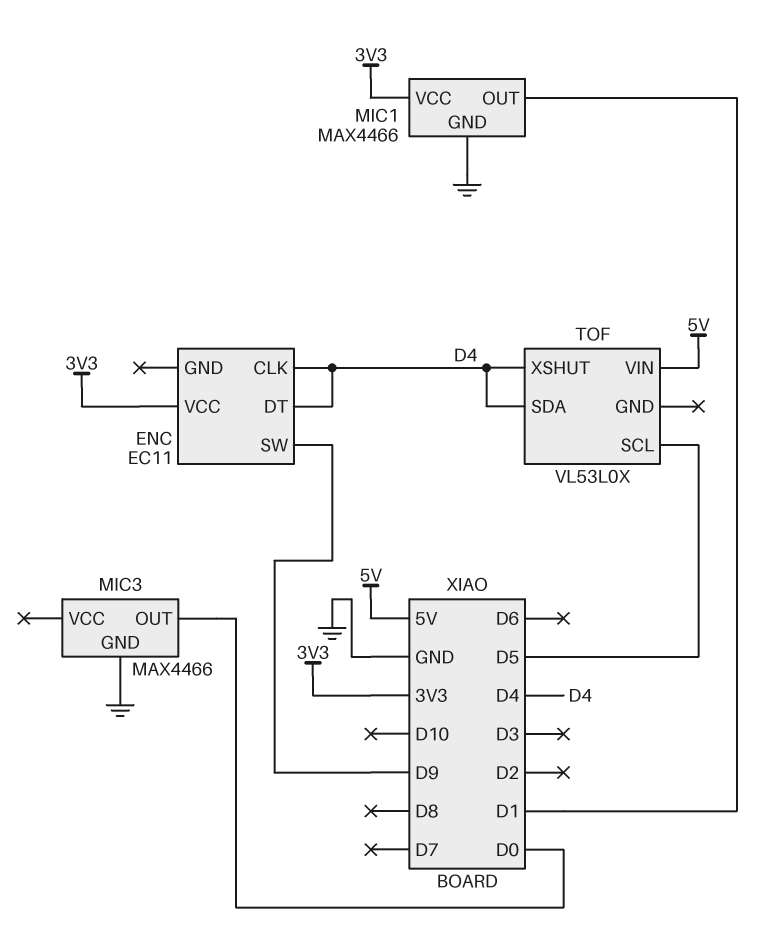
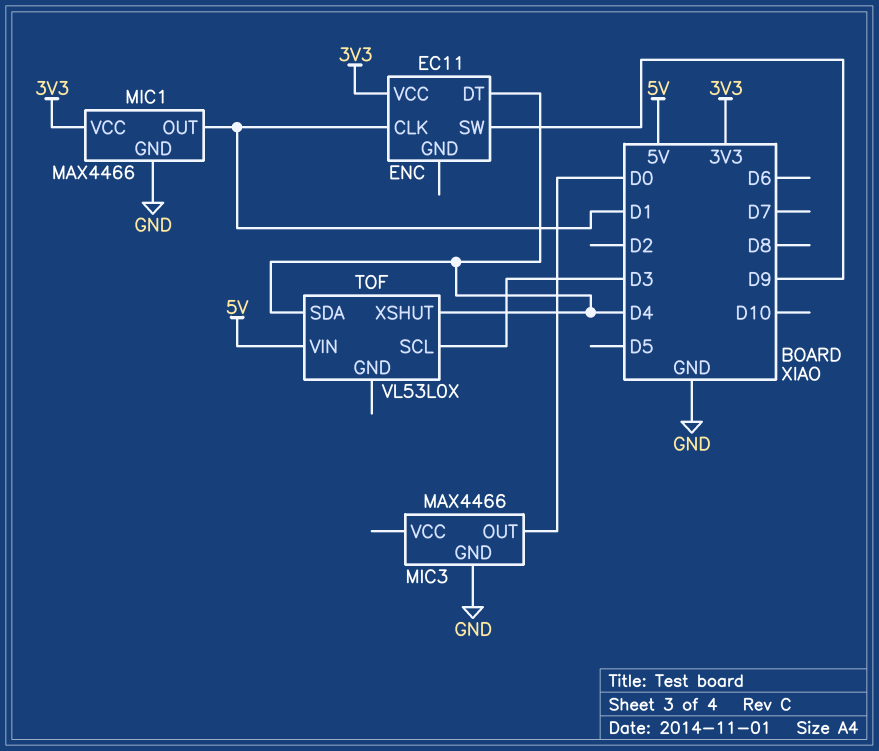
ENC pin CLK: D4 -> D1
TOF pin SCL: D5 -> D3

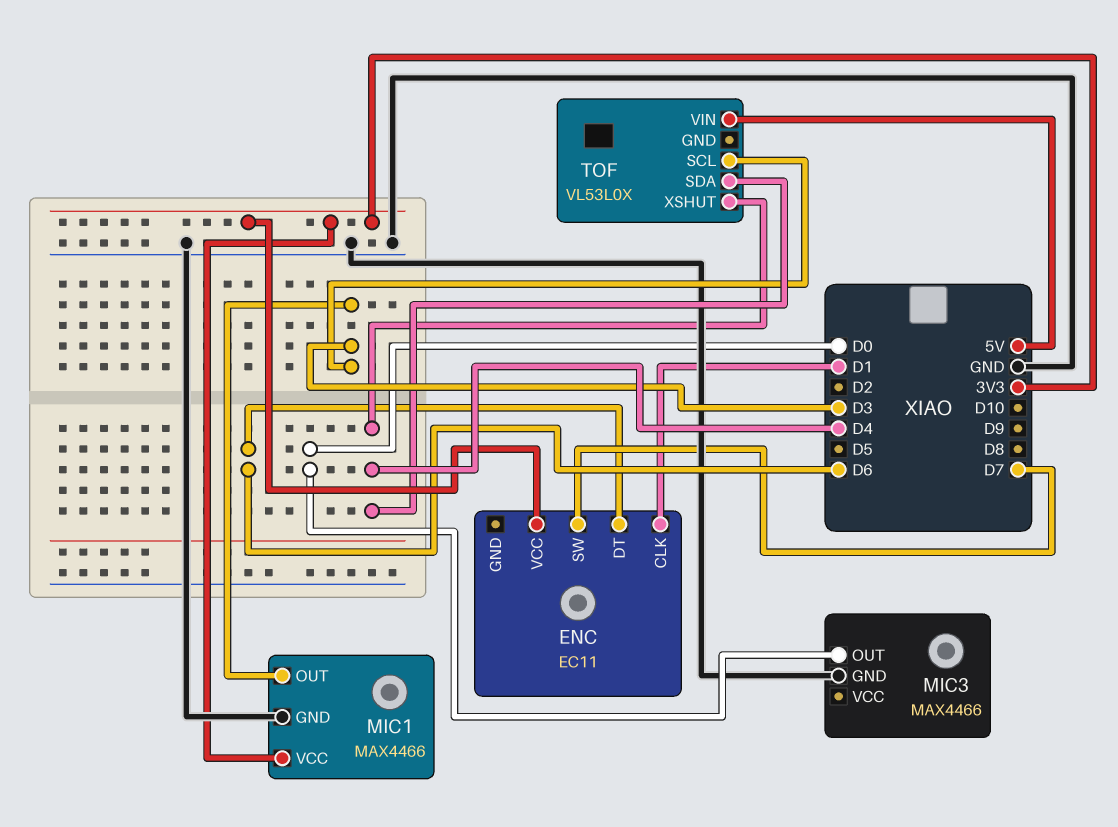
ENC pin DT: D4 -> D6
ENC pin SW: D9 -> D7
MIC1 pin OUT: D1 -> D3

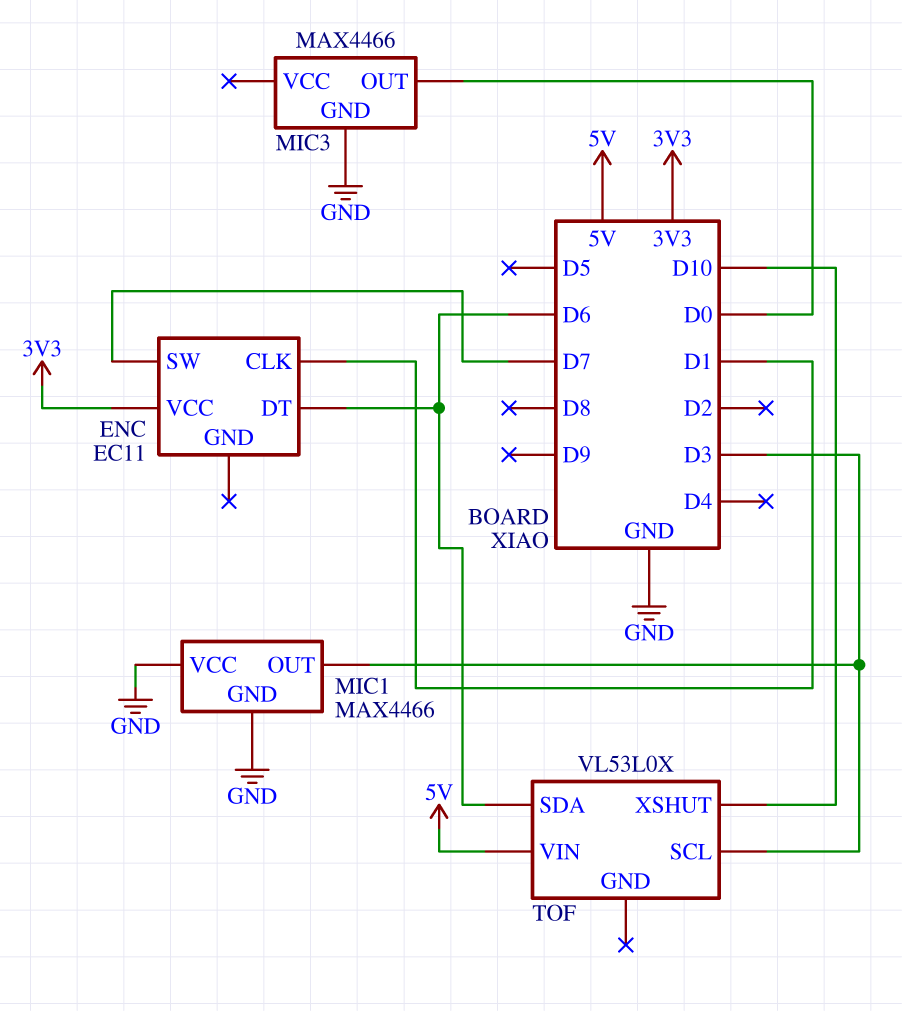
MIC1 pin VCC: 3V3 -> GND
TOF pin SDA: D4 -> D6
TOF pin XSHUT: D4 -> D10

